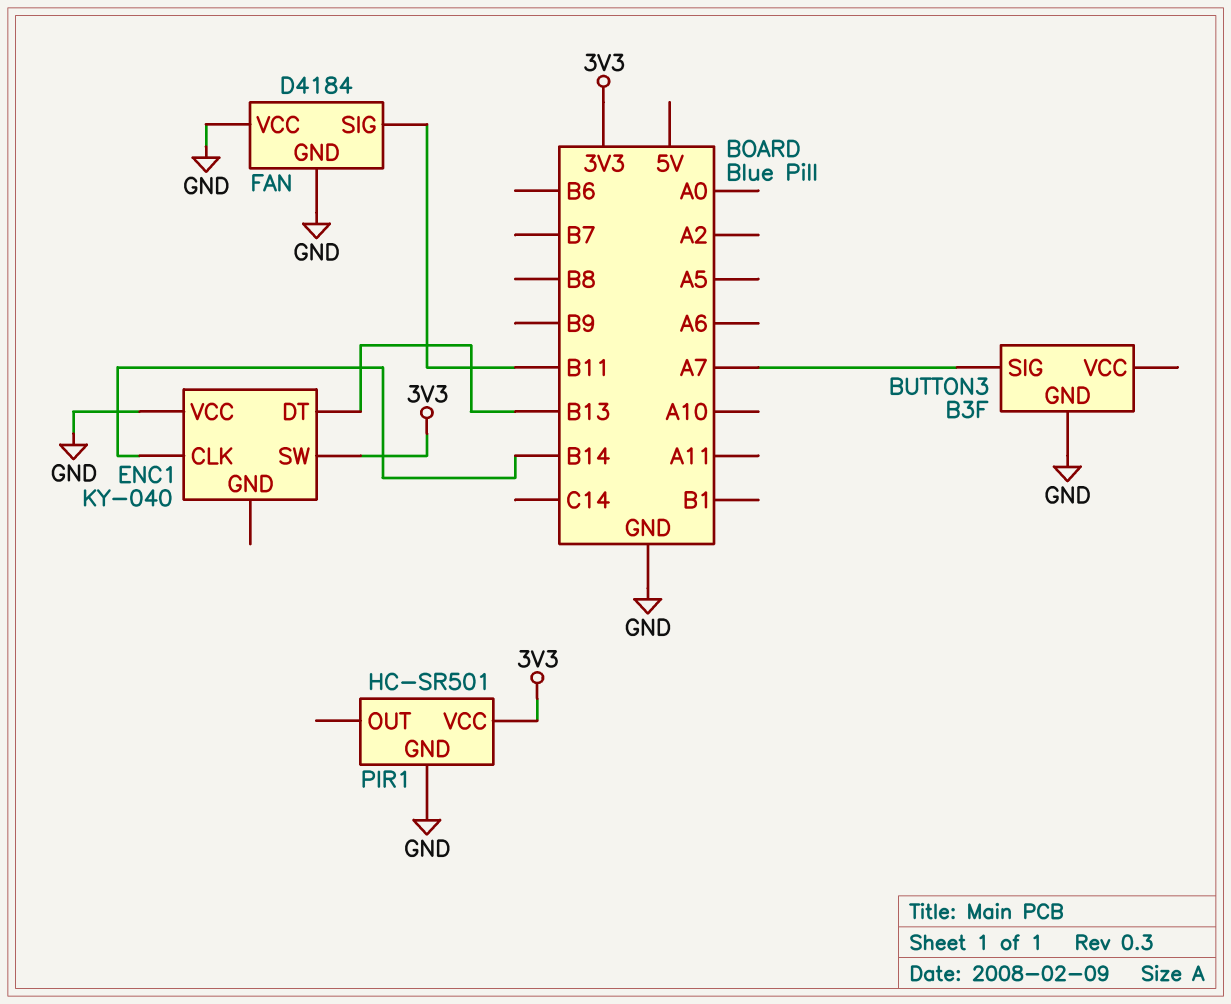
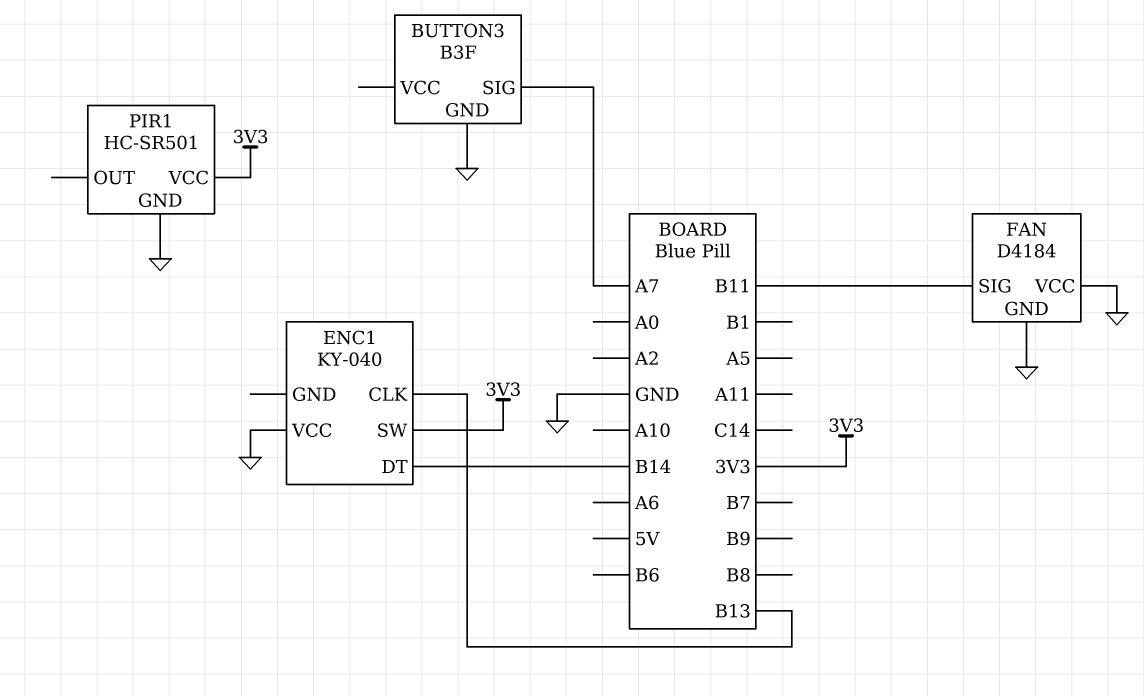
ENC1 pin CLK: B14 -> B13
ENC1 pin DT: B13 -> B14

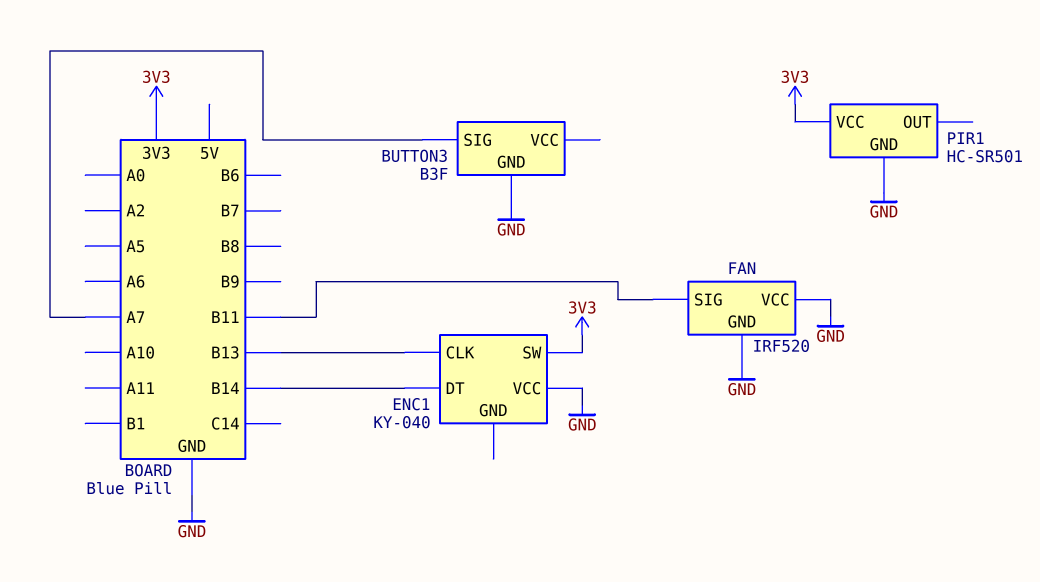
FAN: D4184 -> IRF520

